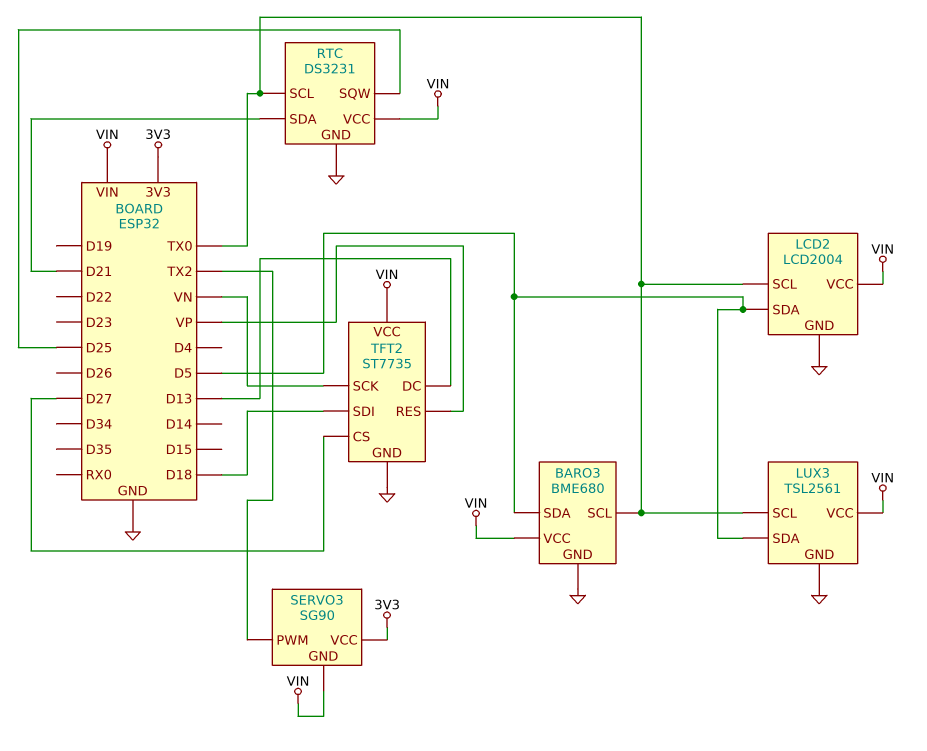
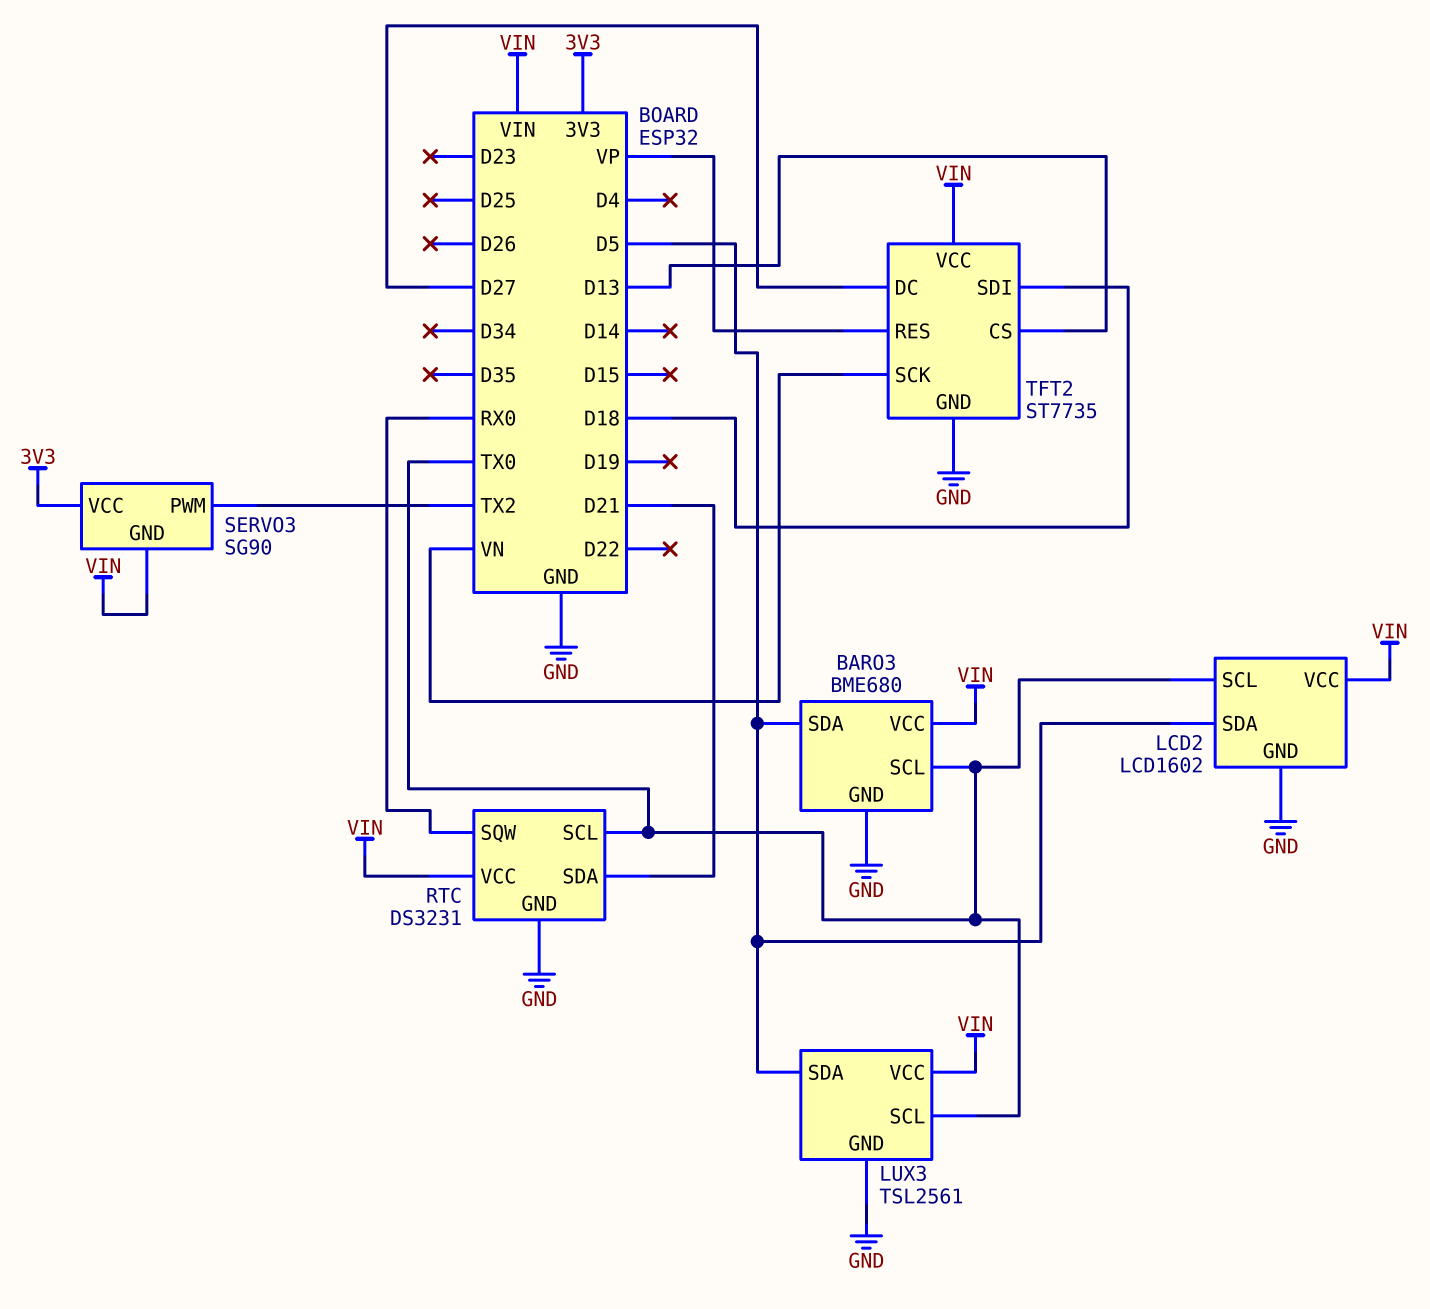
LCD2: LCD2004 -> LCD1602
RTC pin SQW: D25 -> RX0
TFT2 pin CS: D27 -> D13
TFT2 pin DC: D13 -> D27

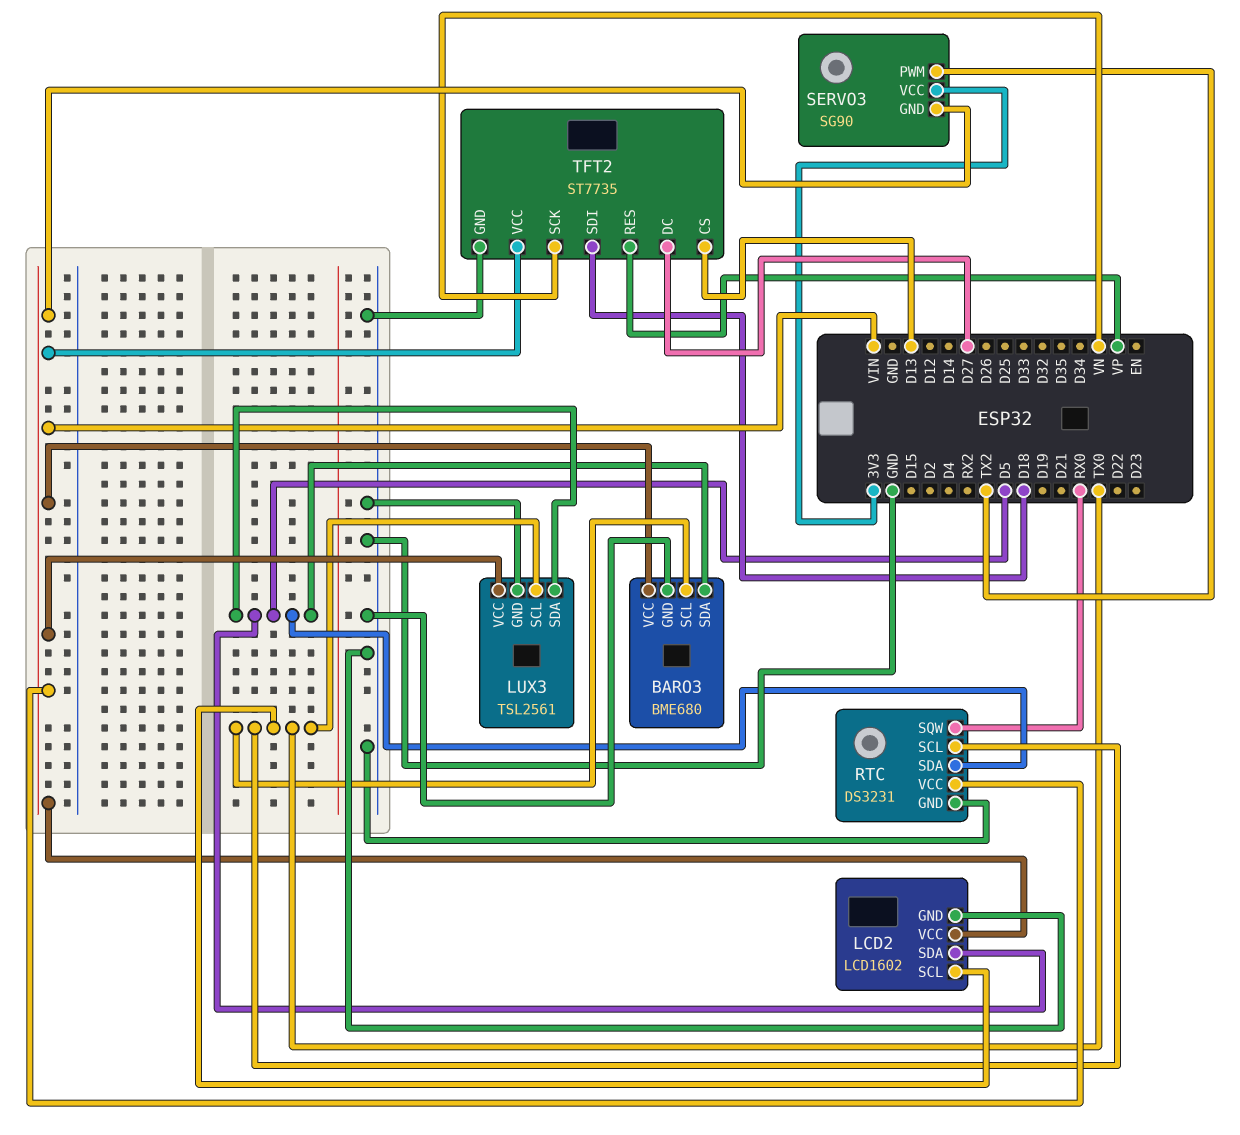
RTC pin SDA: D21 -> D5

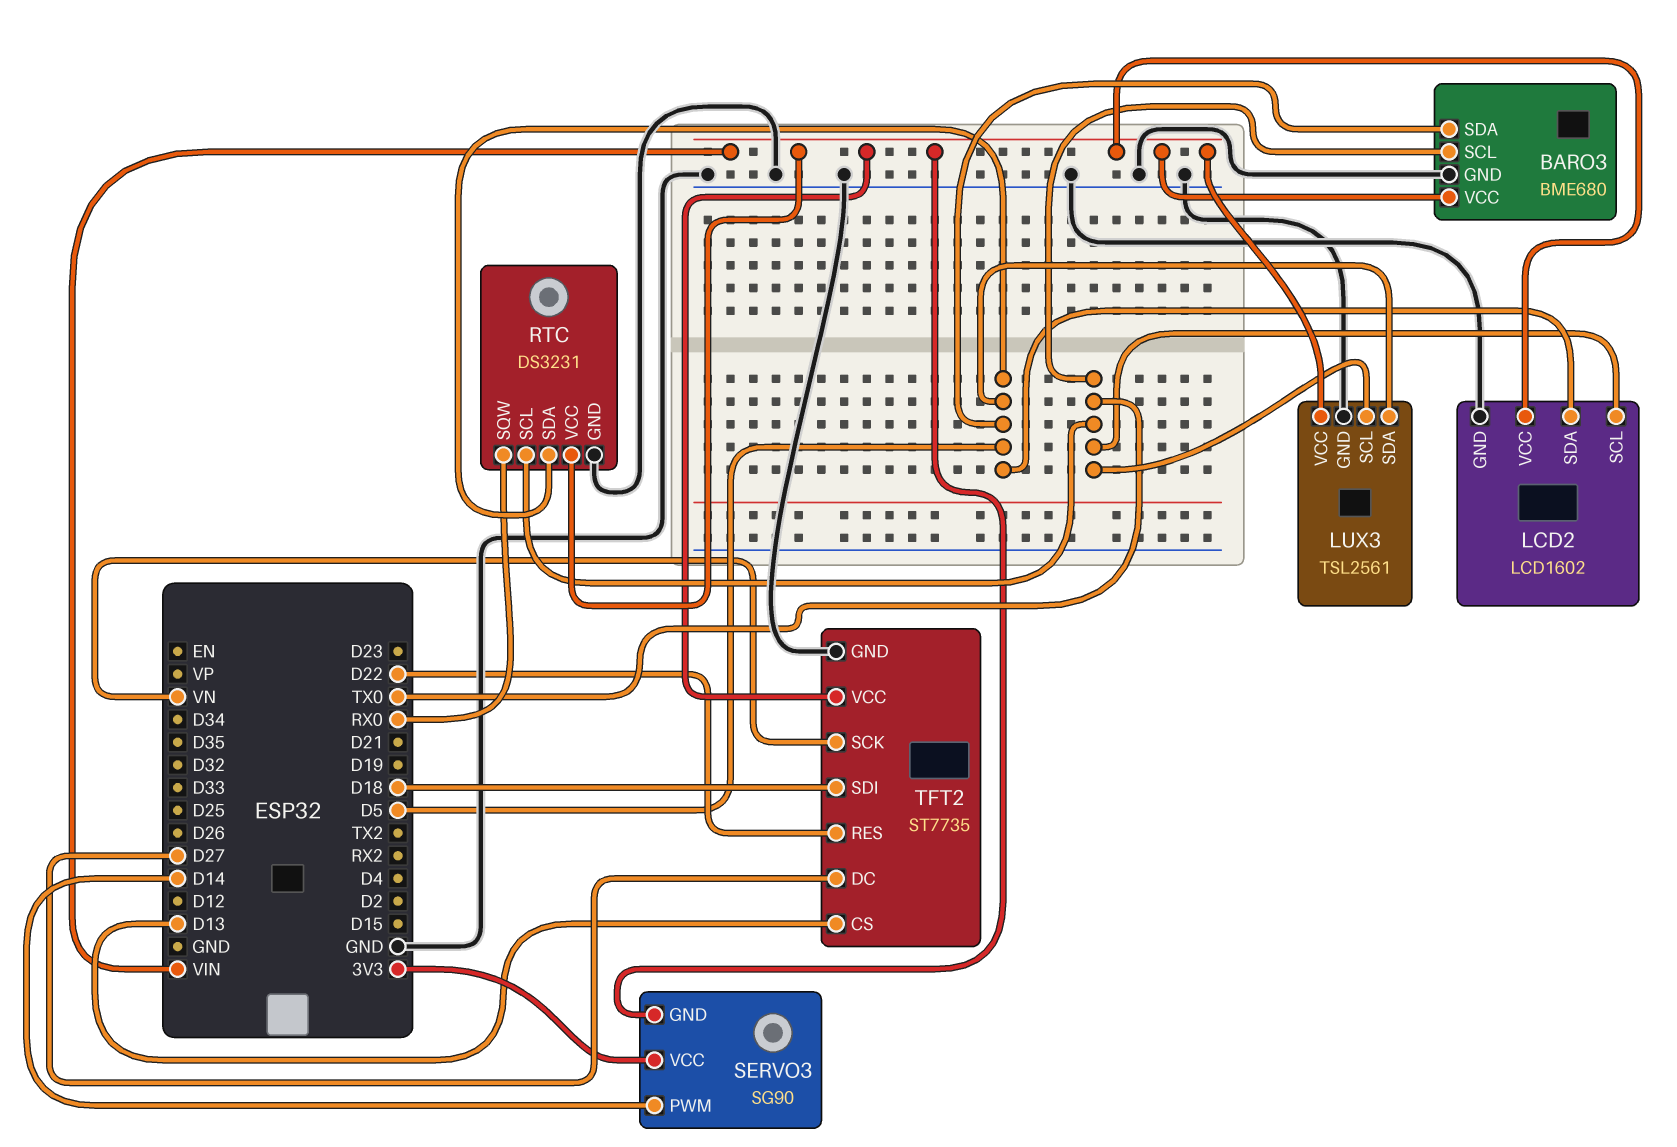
SERVO3 pin PWM: TX2 -> D14
TFT2 pin RES: VP -> D22

